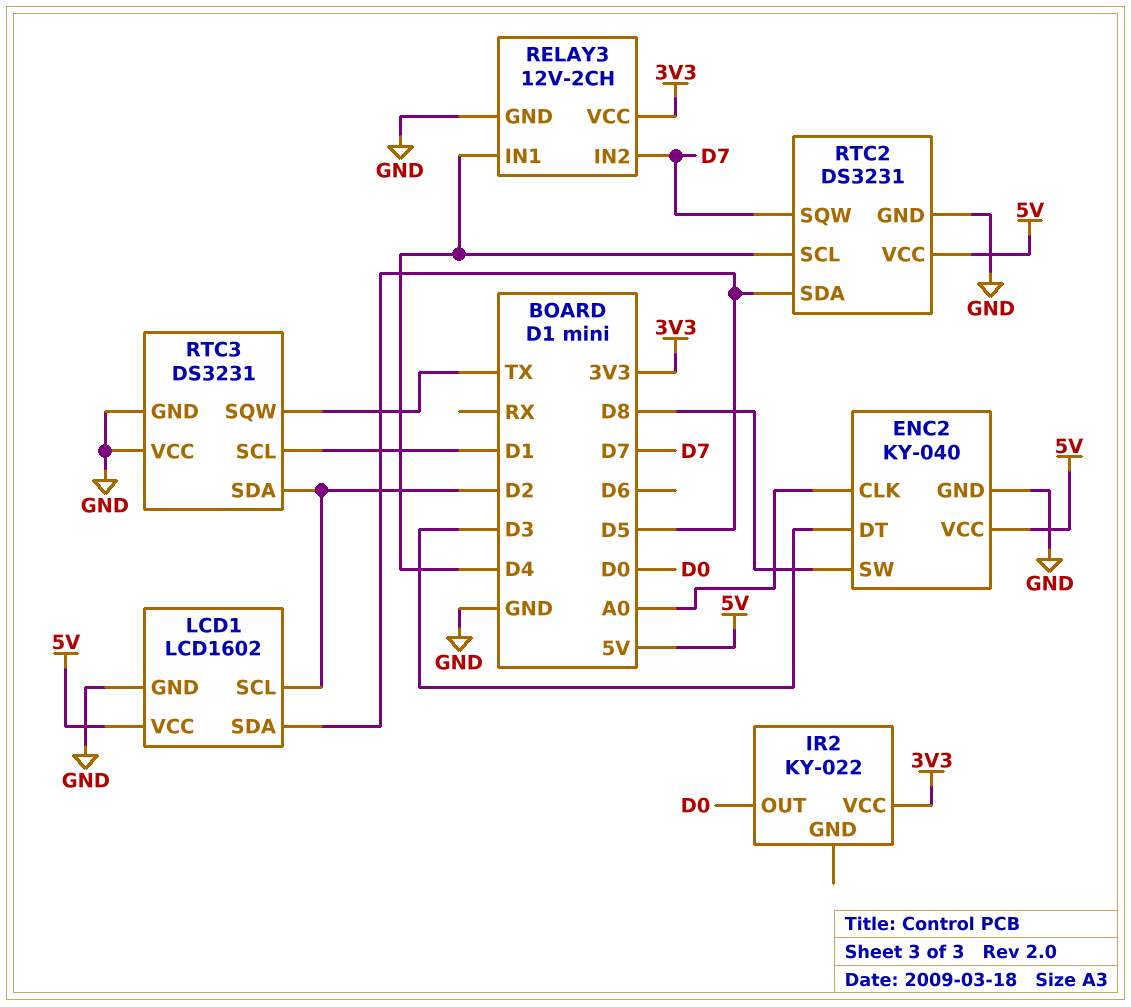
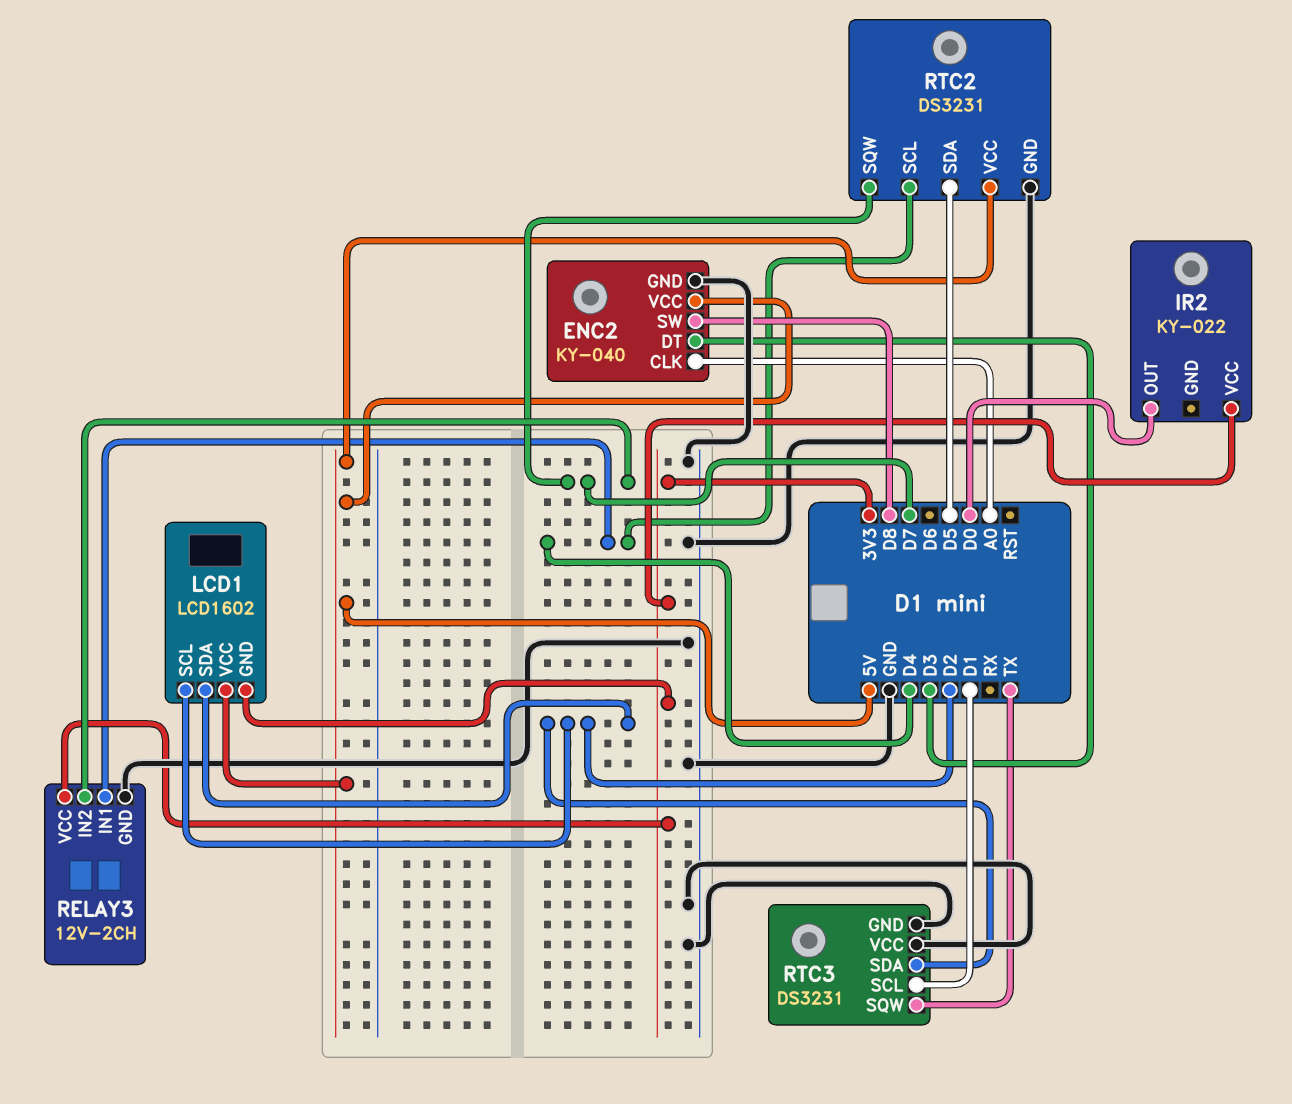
LCD1 pin GND: GND -> 3V3
LCD1 pin SDA: D5 -> D2

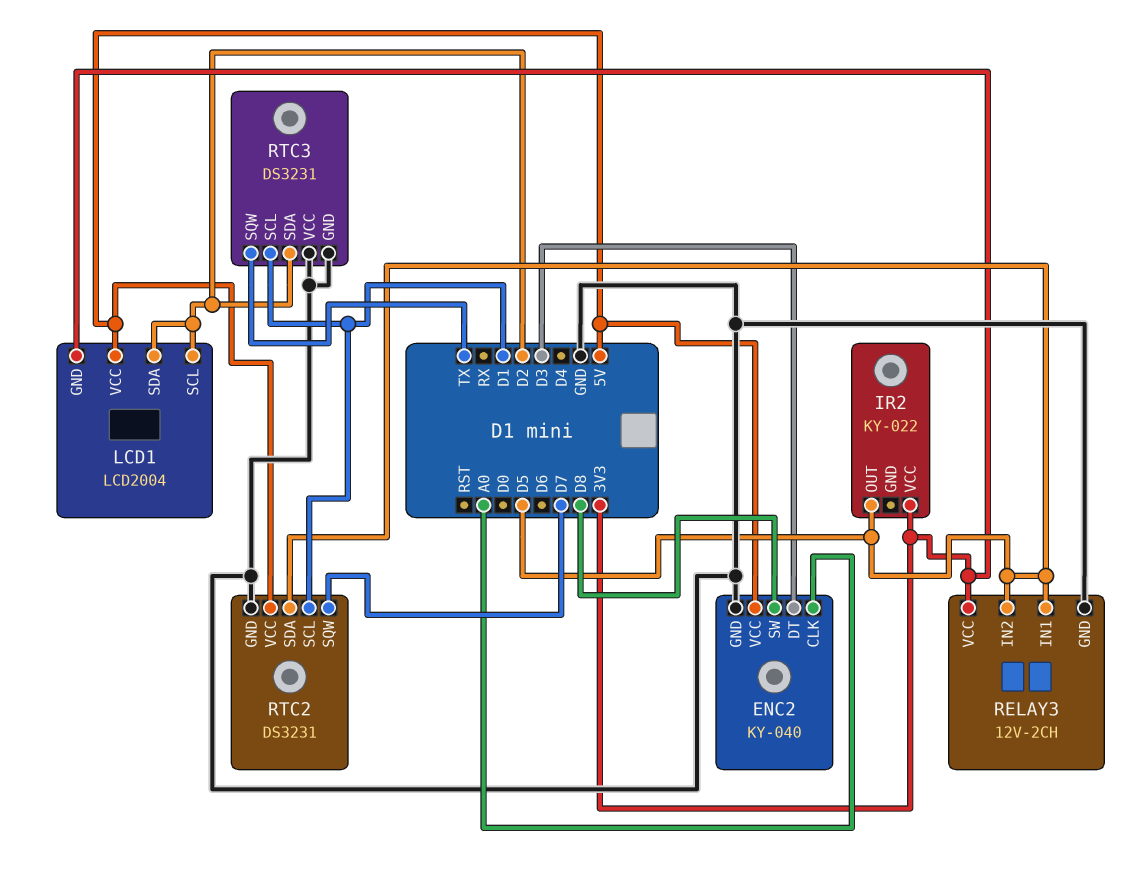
IR2 pin OUT: D0 -> D5
LCD1: LCD1602 -> LCD2004
RELAY3 pin IN1: D4 -> D5
RELAY3 pin IN2: D7 -> D5
RTC2 pin SCL: D4 -> D1

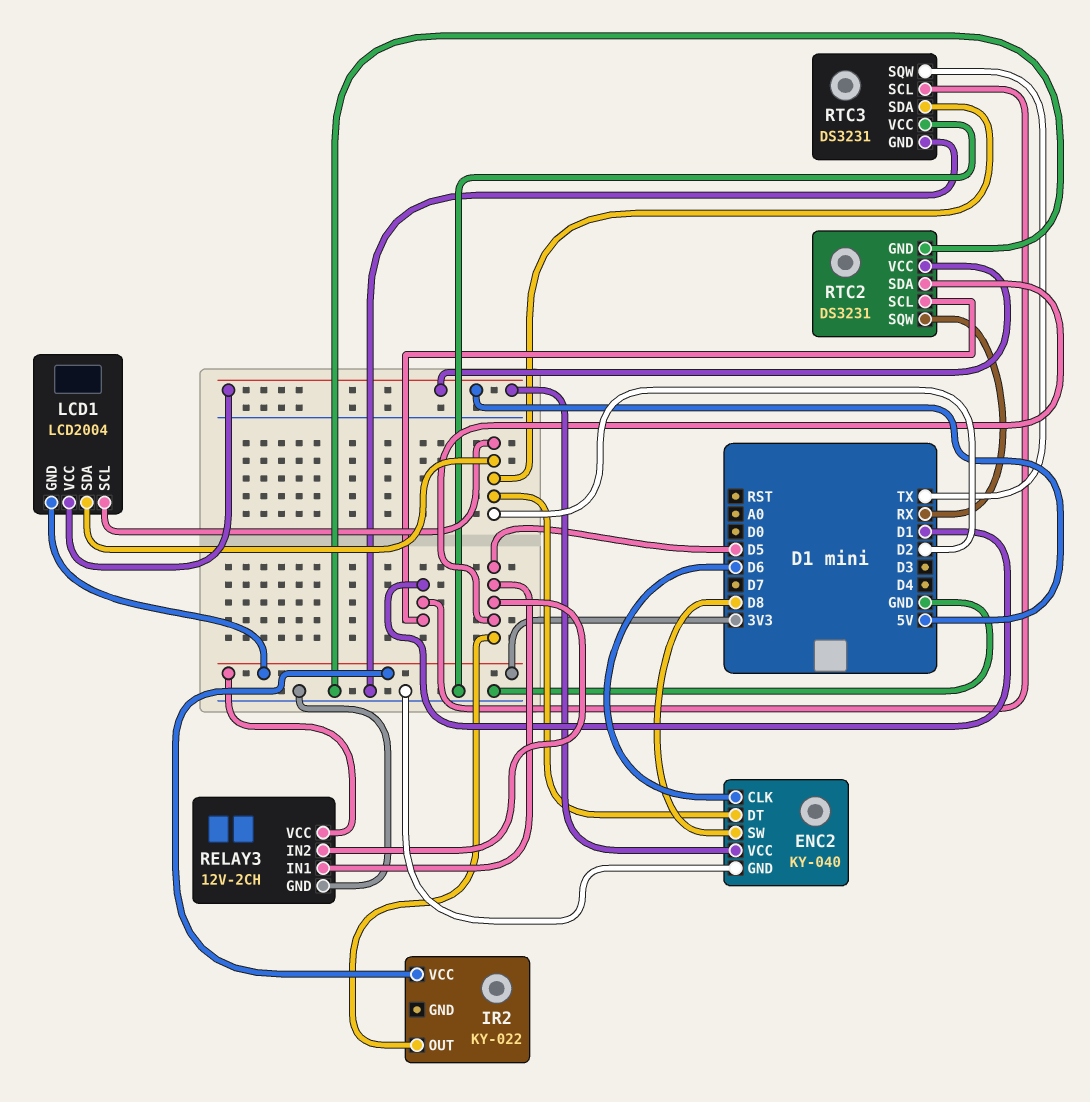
ENC2 pin CLK: A0 -> D6
ENC2 pin DT: D3 -> D2
RTC2 pin SQW: D7 -> RX

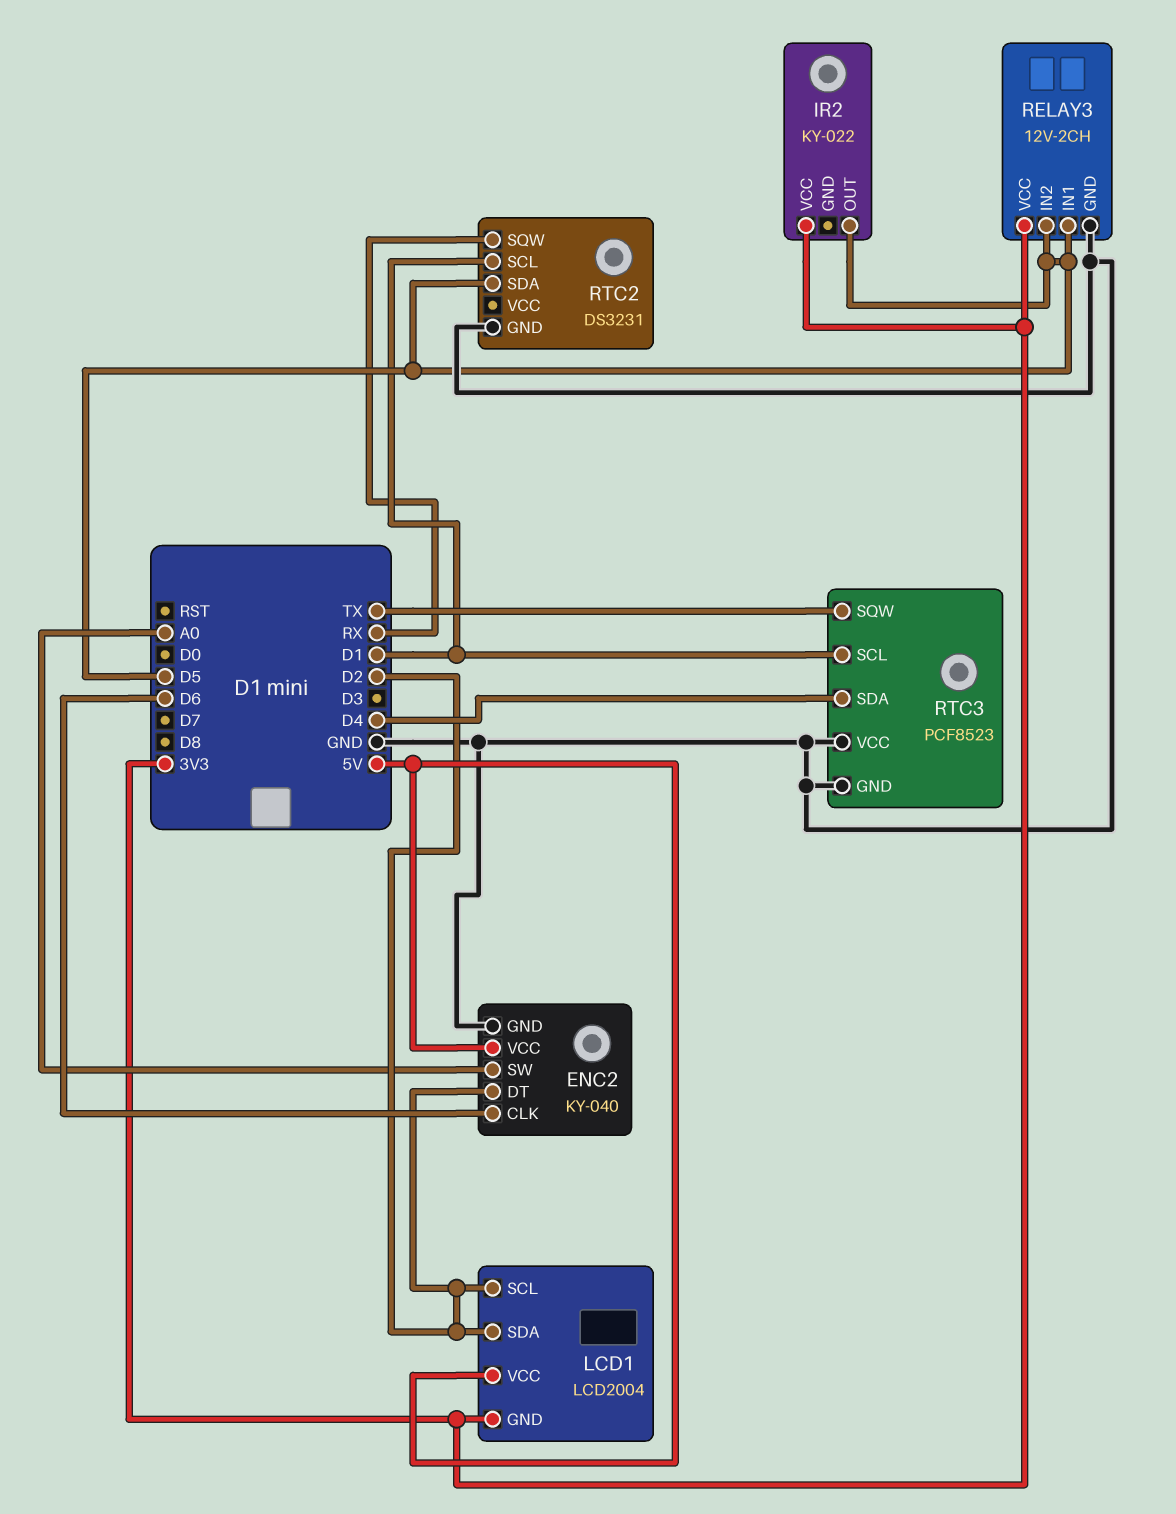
ENC2 pin SW: D8 -> A0
RTC2 pin VCC: 5V -> none
RTC3: DS3231 -> PCF8523
RTC3 pin SDA: D2 -> D4

